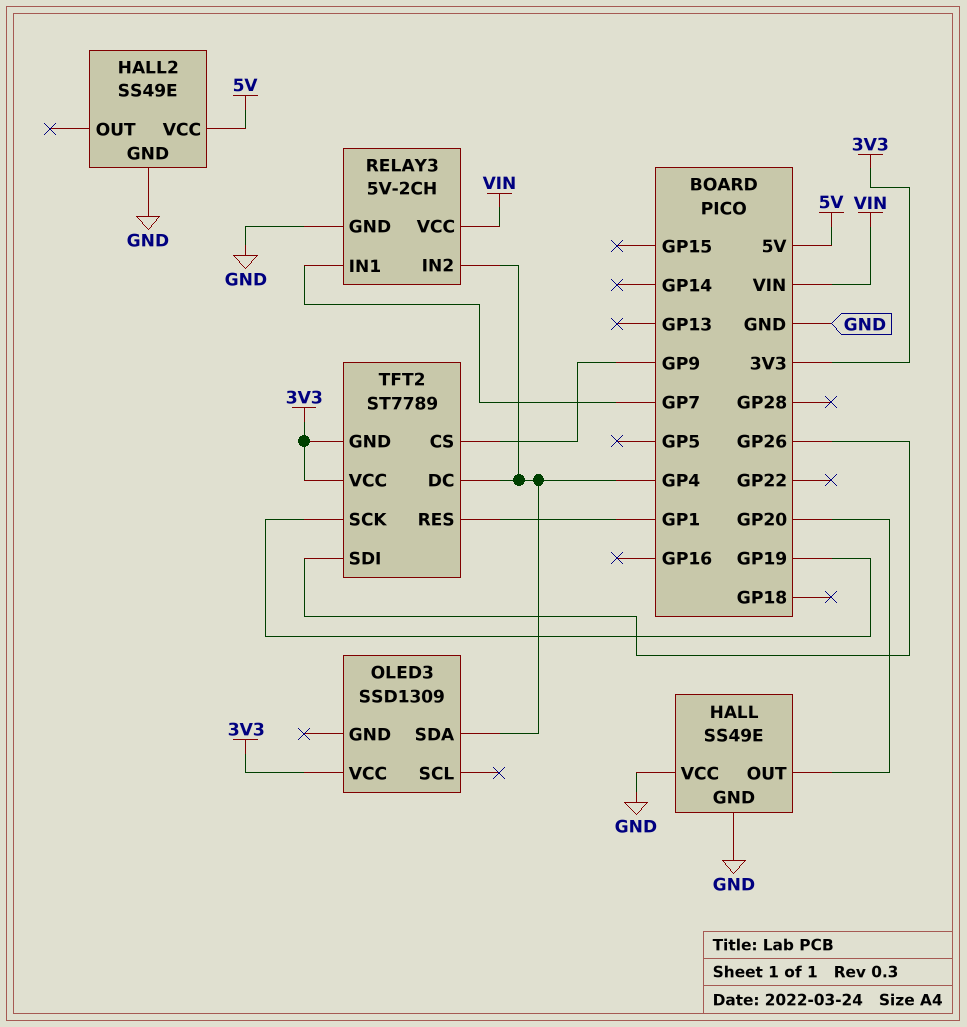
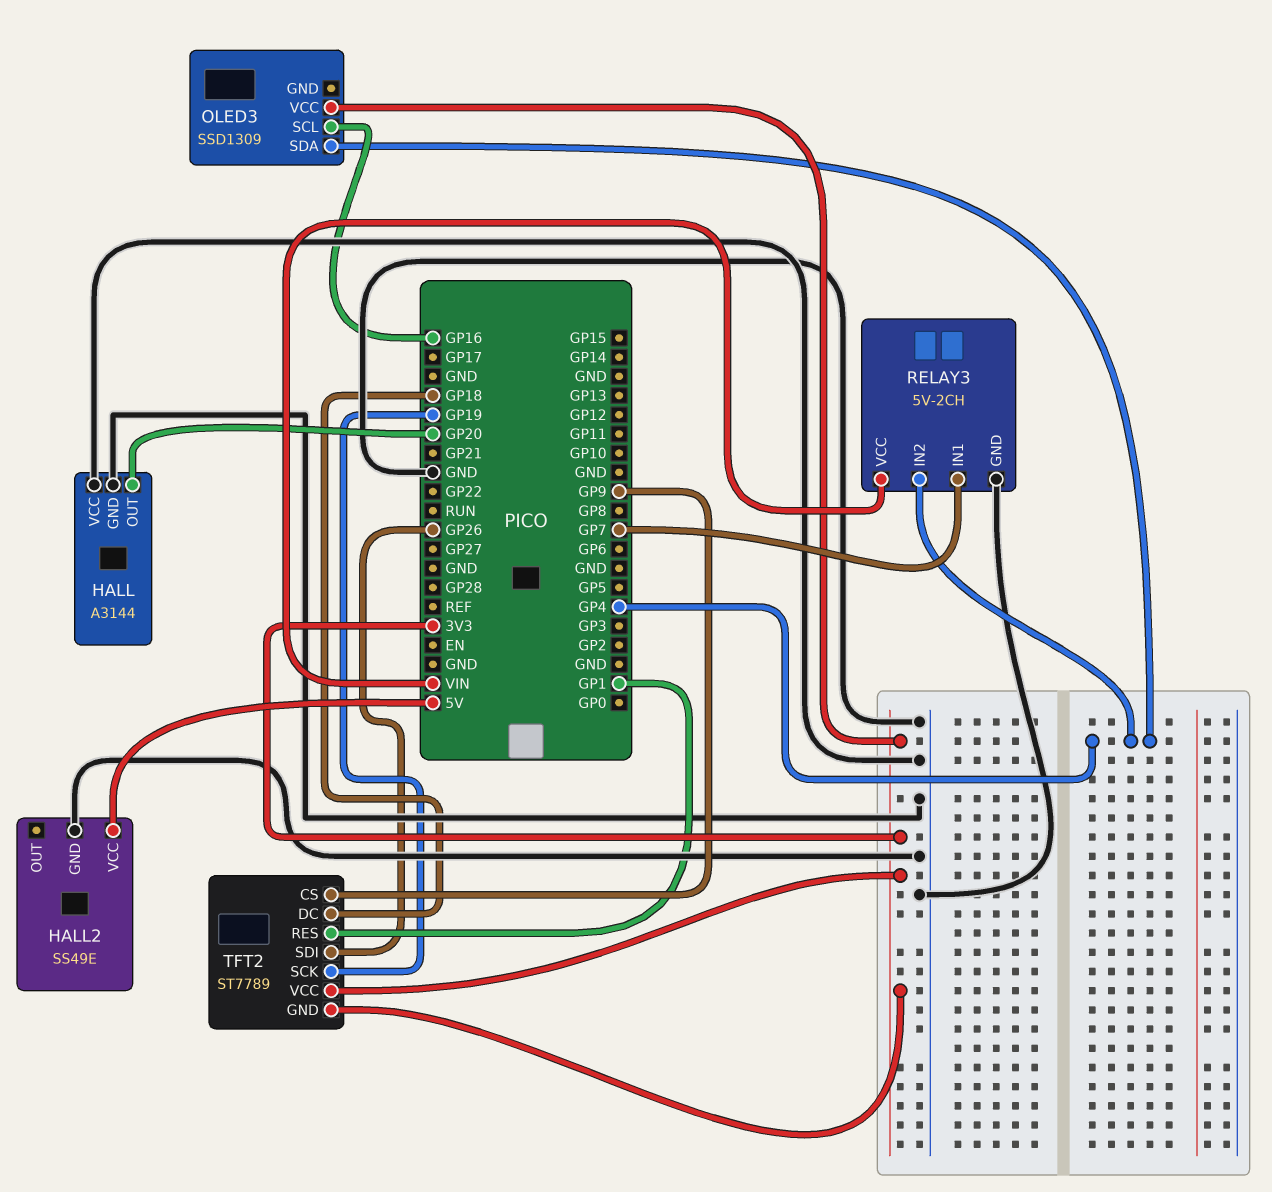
HALL: SS49E -> A3144
OLED3 pin SCL: none -> GP16
TFT2 pin DC: GP4 -> GP18

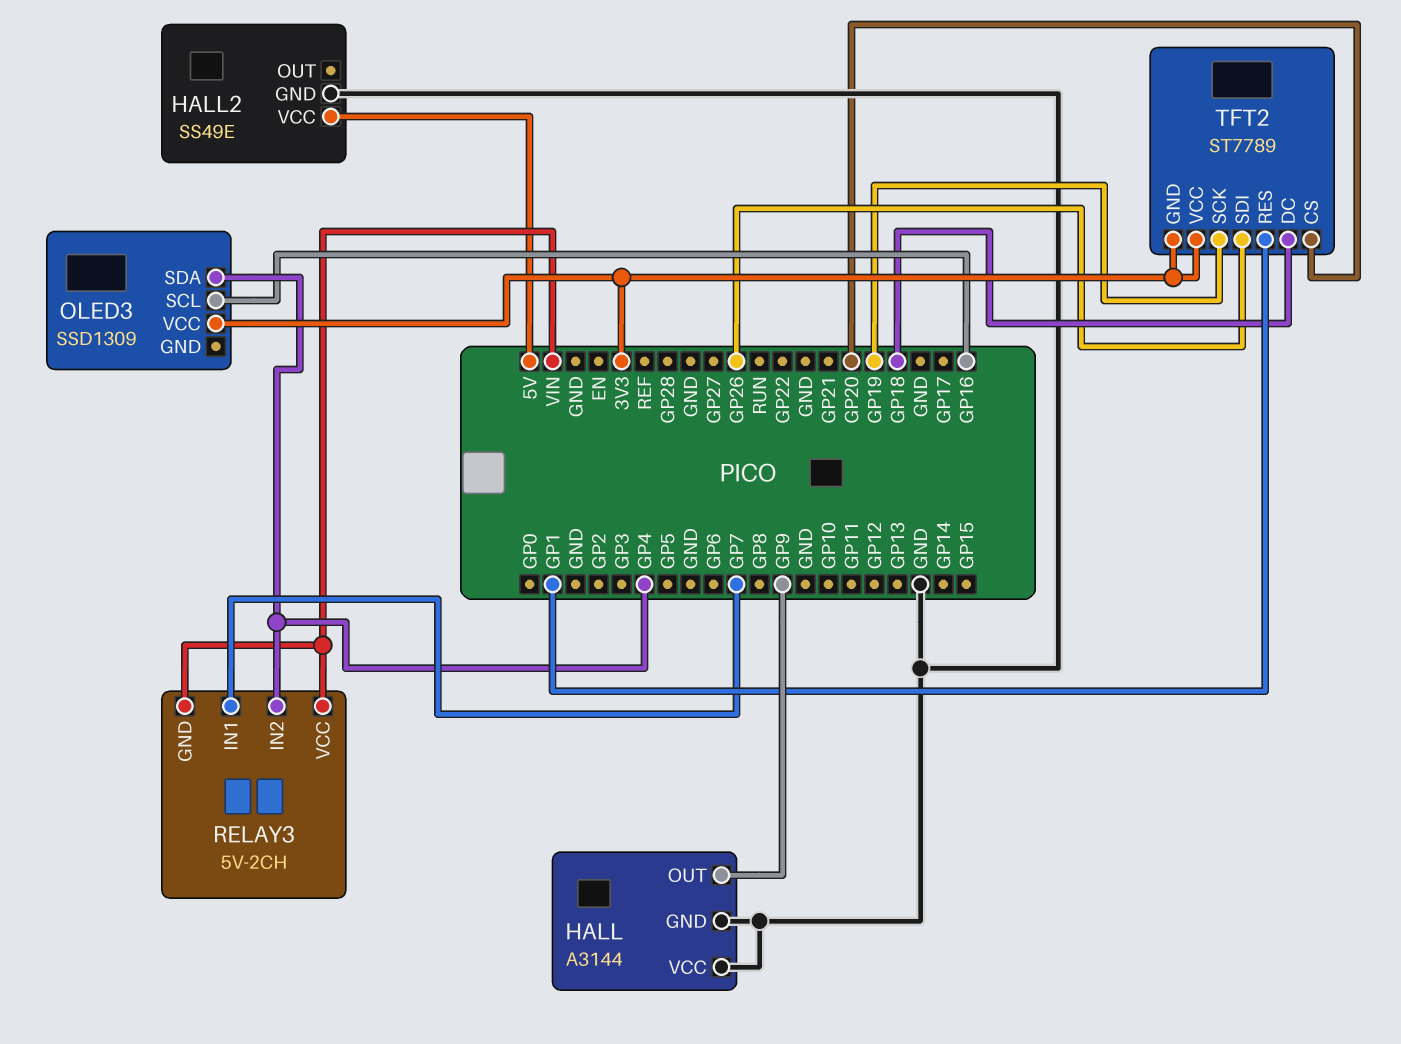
HALL pin OUT: GP20 -> GP9
RELAY3 pin GND: GND -> VIN
TFT2 pin CS: GP9 -> GP20

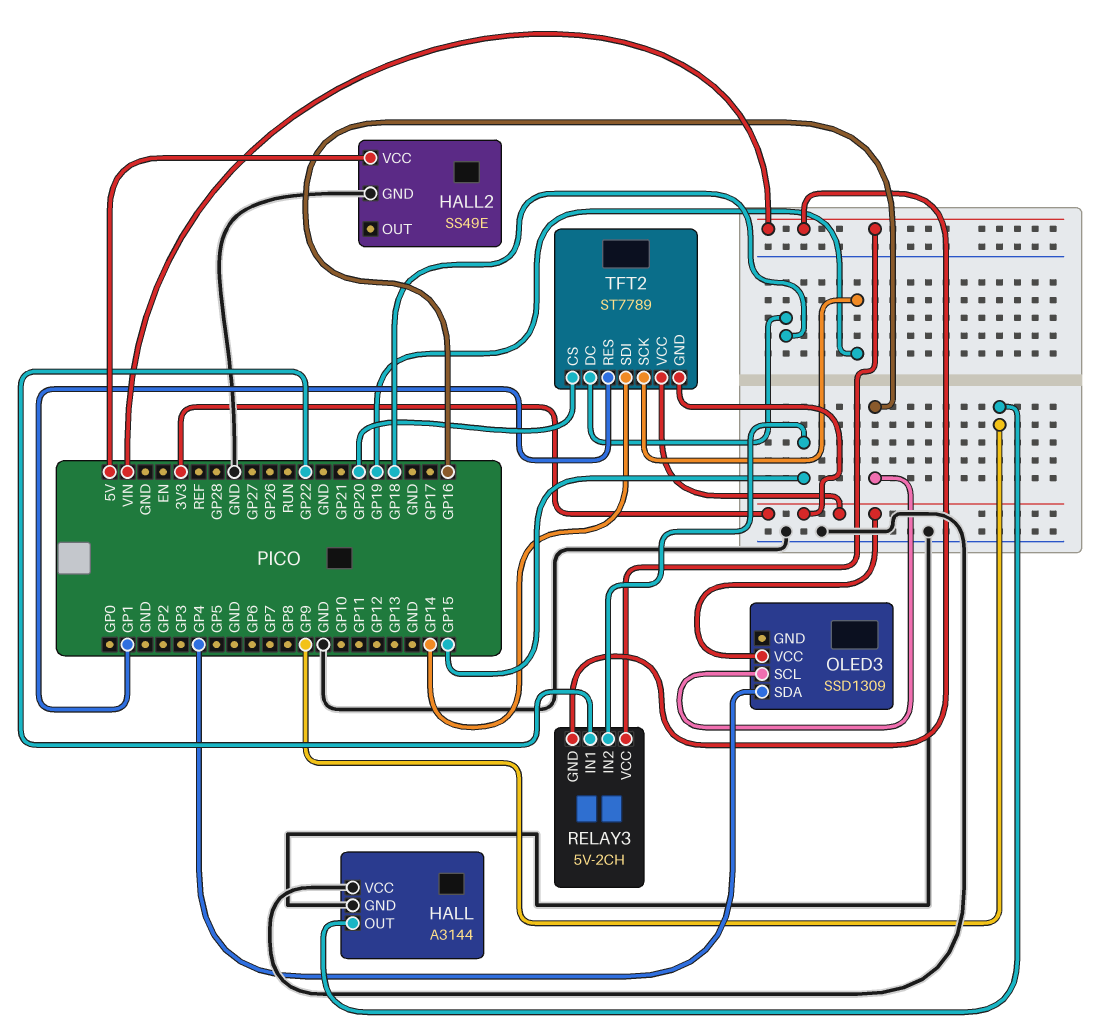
RELAY3 pin IN1: GP7 -> GP22
RELAY3 pin IN2: GP4 -> GP15
TFT2 pin SDI: GP26 -> GP14

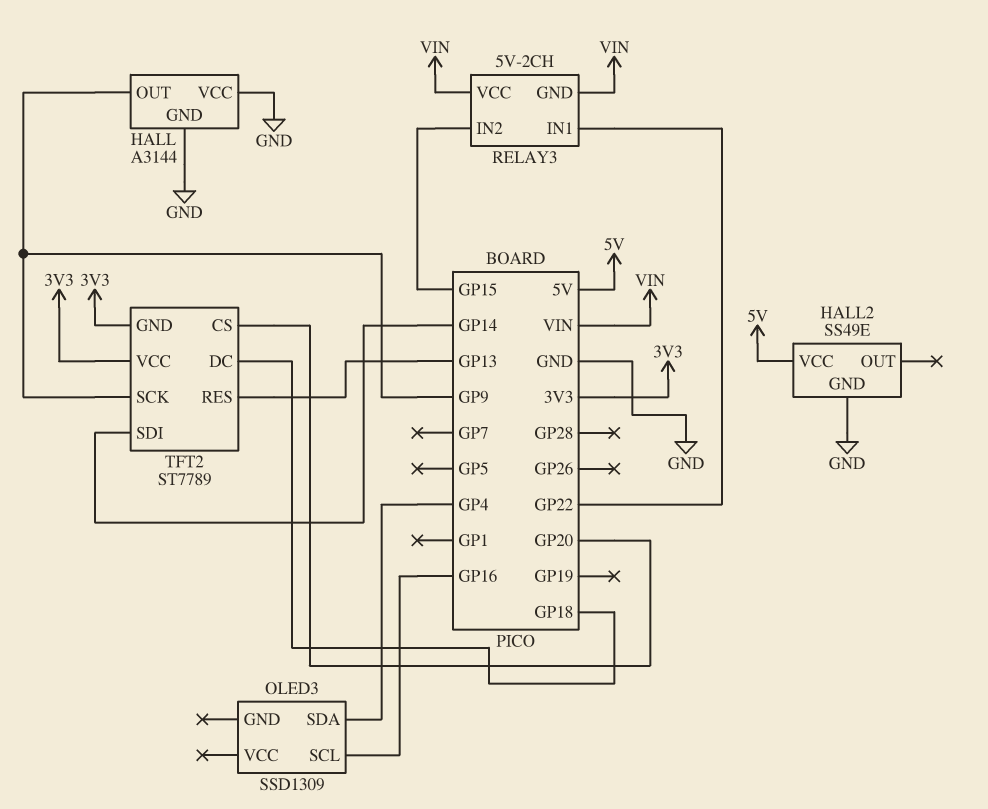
OLED3 pin VCC: 3V3 -> none
TFT2 pin RES: GP1 -> GP13
TFT2 pin SCK: GP19 -> GP9

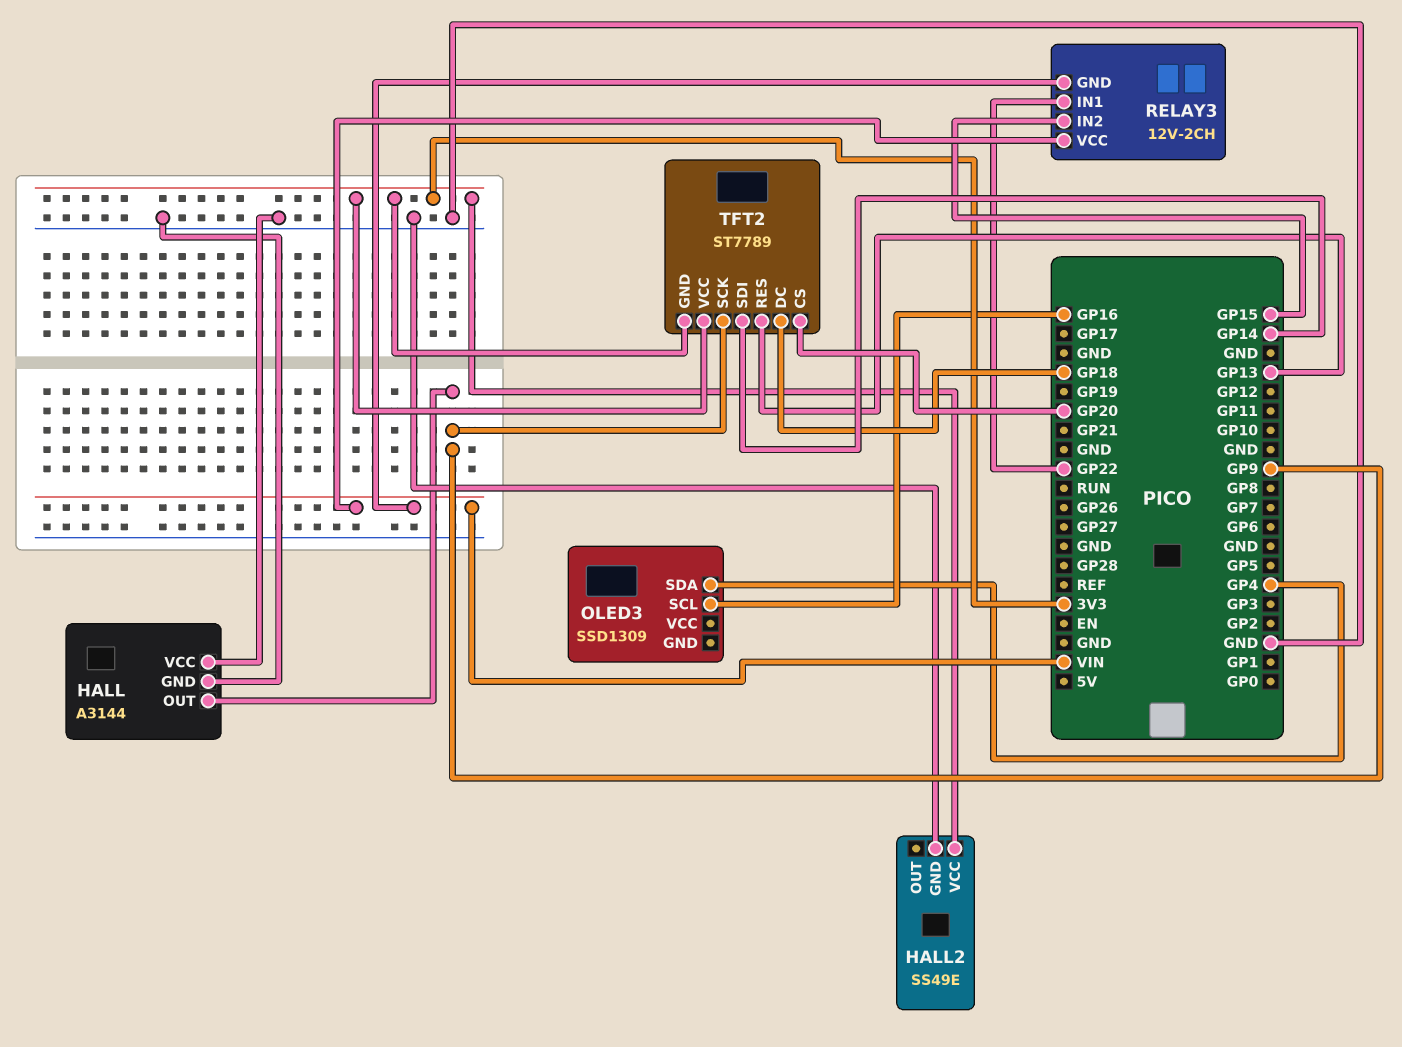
HALL2 pin VCC: 5V -> 3V3
RELAY3: 5V-2CH -> 12V-2CH

